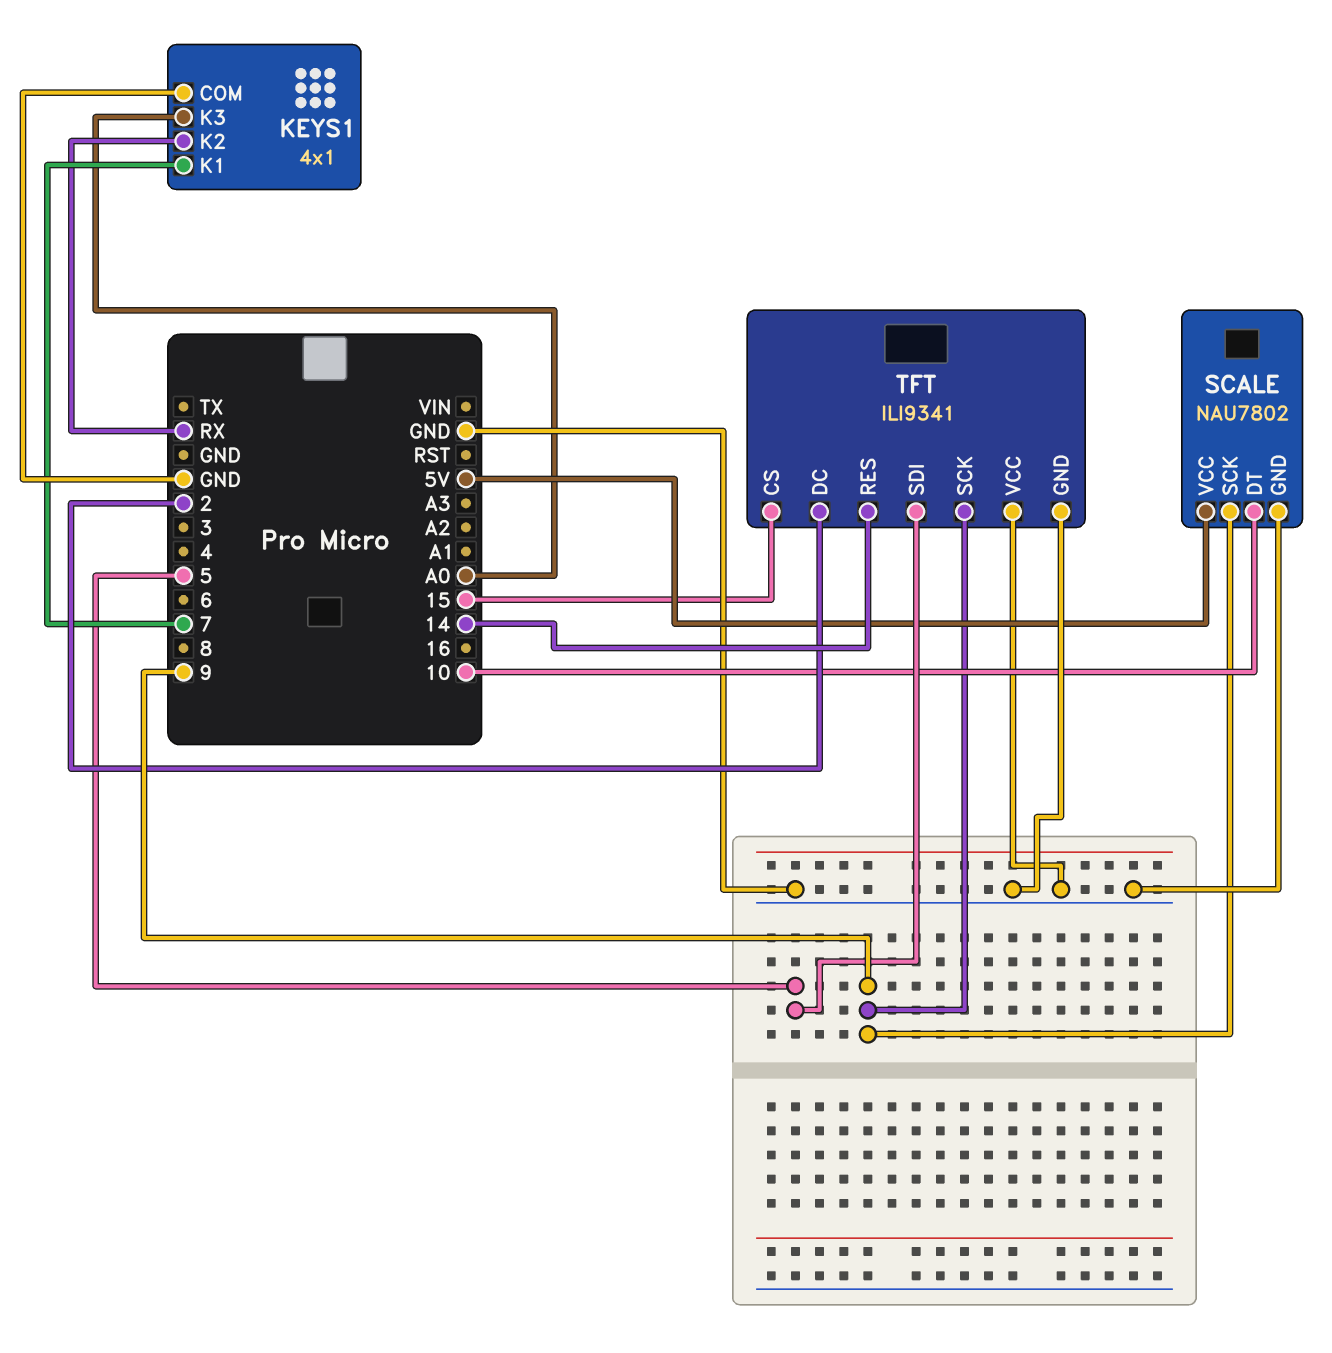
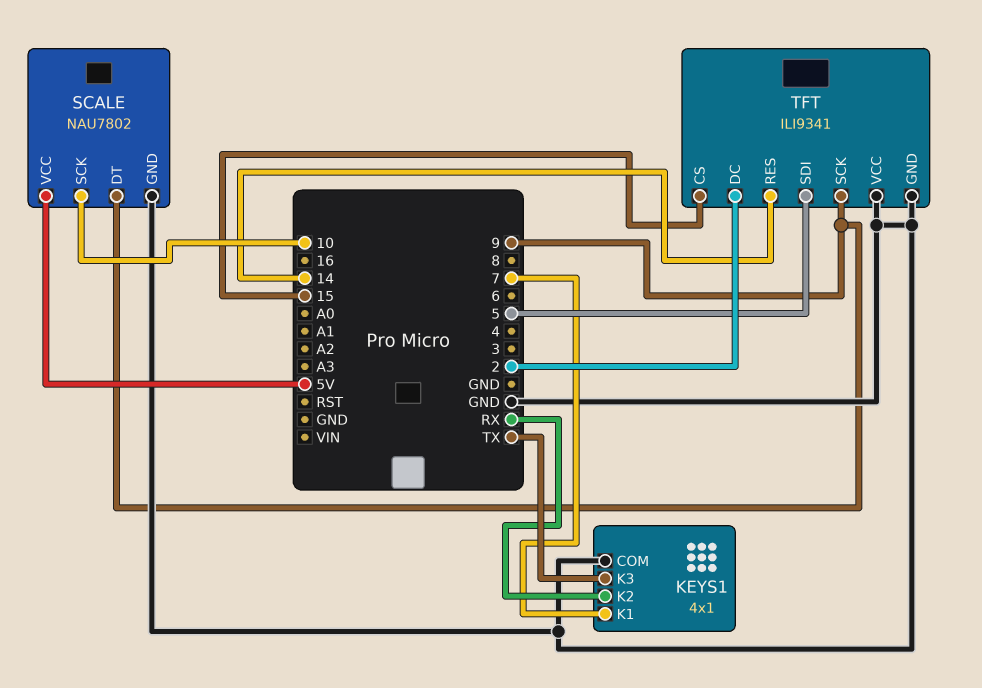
KEYS1 pin K3: A0 -> TX
SCALE pin DT: 10 -> 9
SCALE pin SCK: 9 -> 10

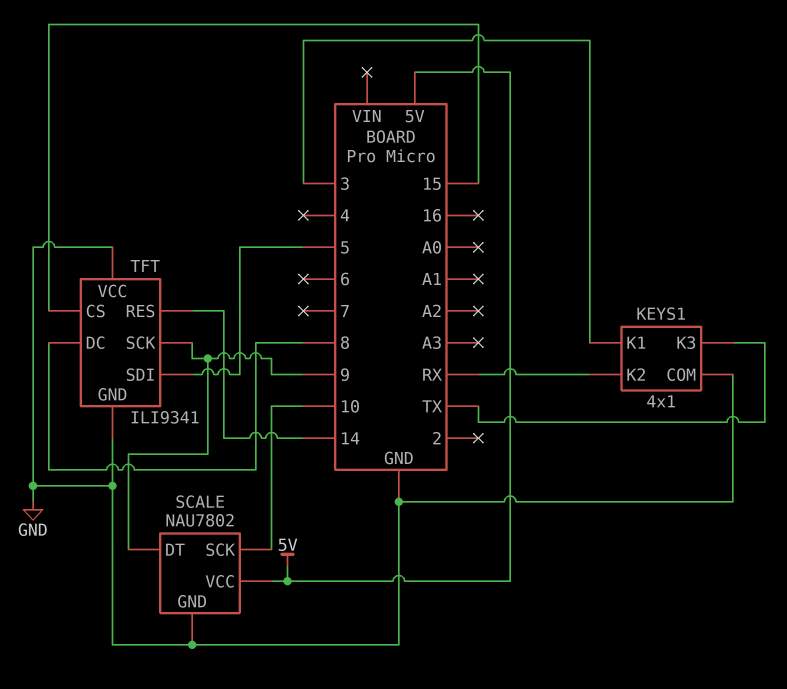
KEYS1 pin K1: 7 -> 3
TFT pin DC: 2 -> 8

